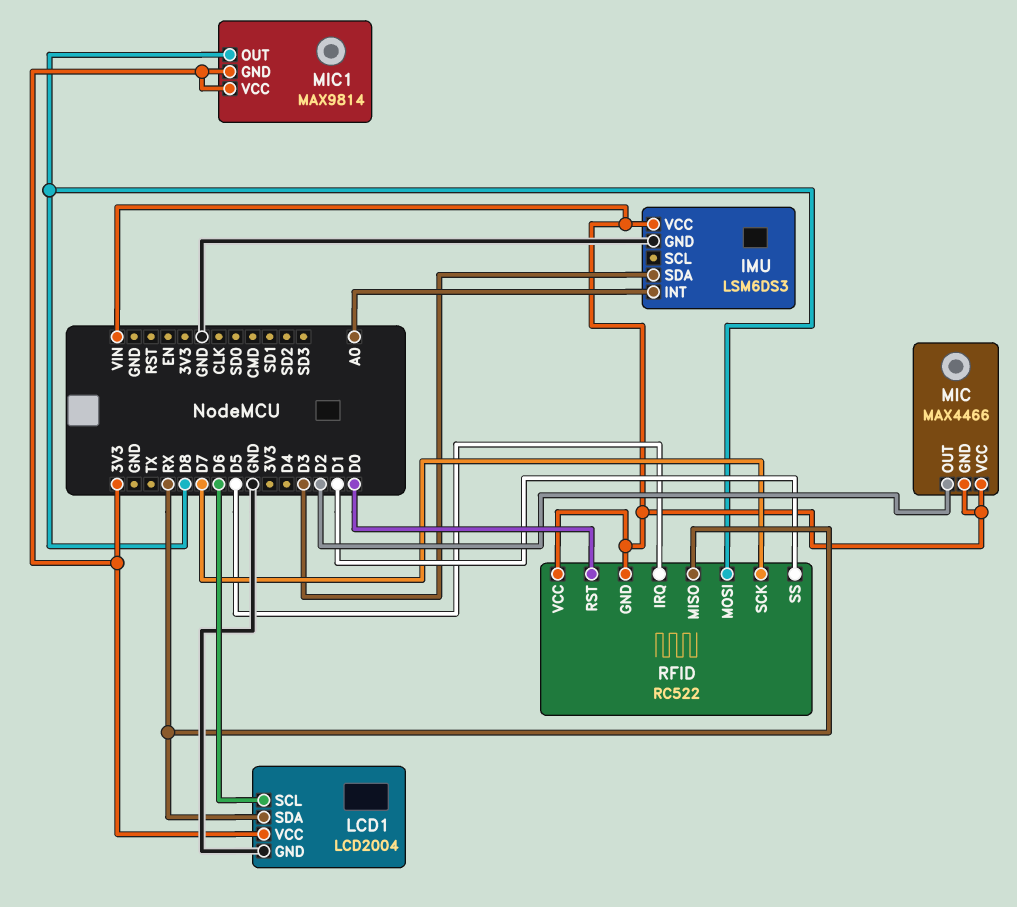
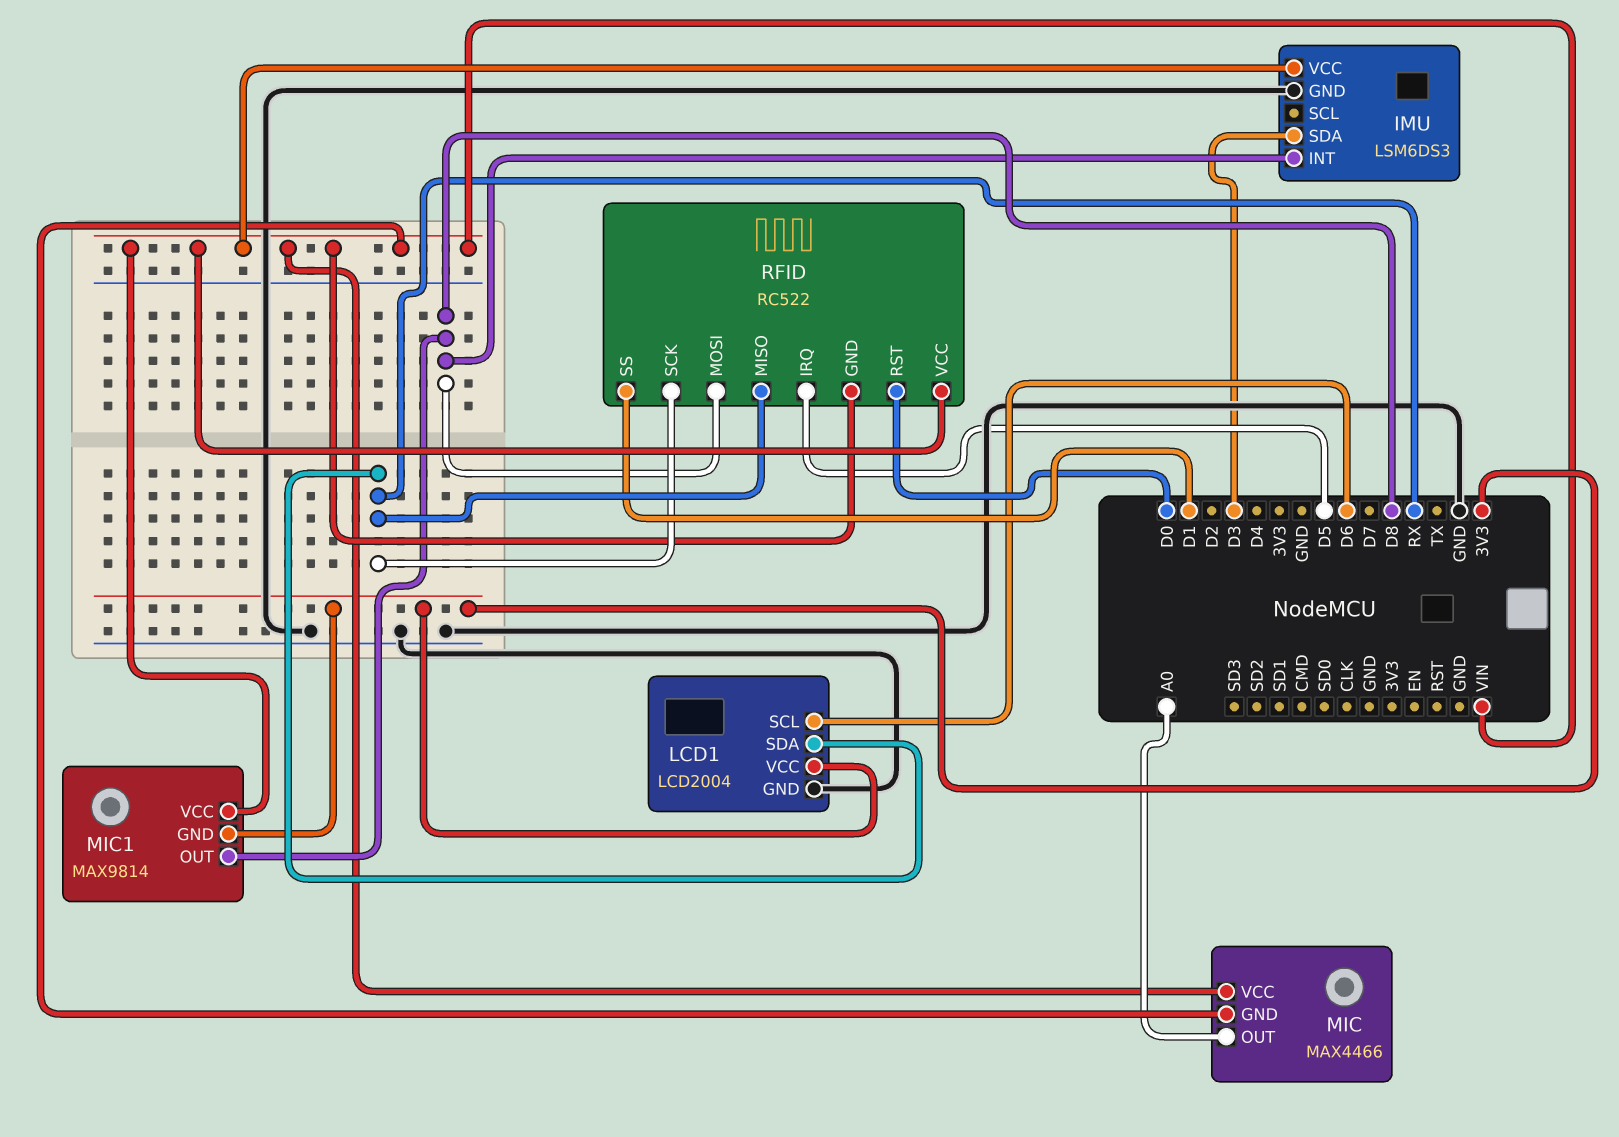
IMU pin INT: A0 -> D8
MIC pin OUT: D2 -> A0
MIC1 pin VCC: 3V3 -> VIN
RFID pin SCK: D7 -> RX

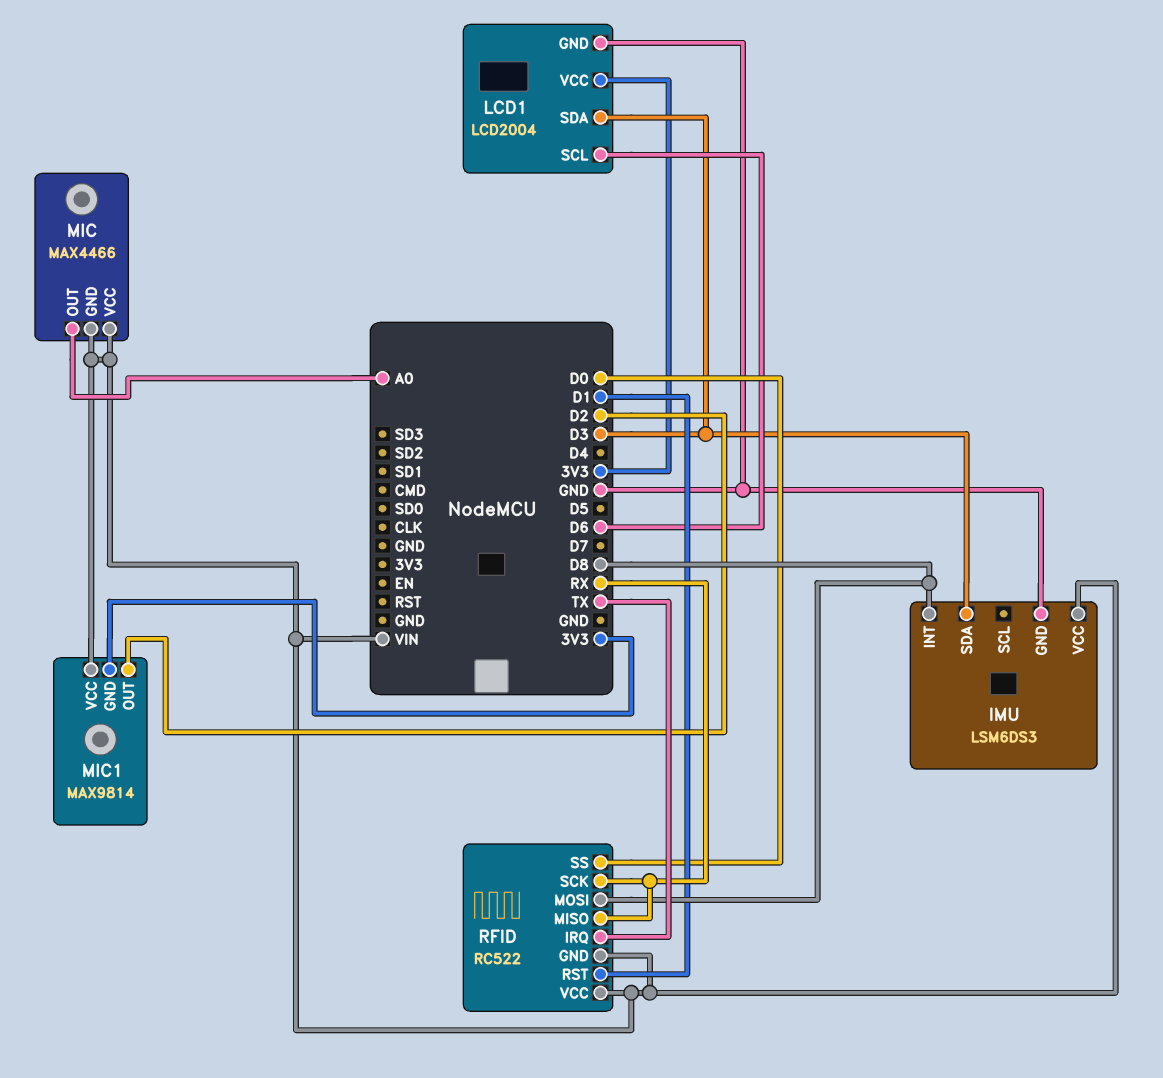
LCD1 pin SDA: RX -> D3
MIC1 pin OUT: D8 -> D2
RFID pin IRQ: D5 -> TX
RFID pin RST: D0 -> D1
RFID pin SS: D1 -> D0

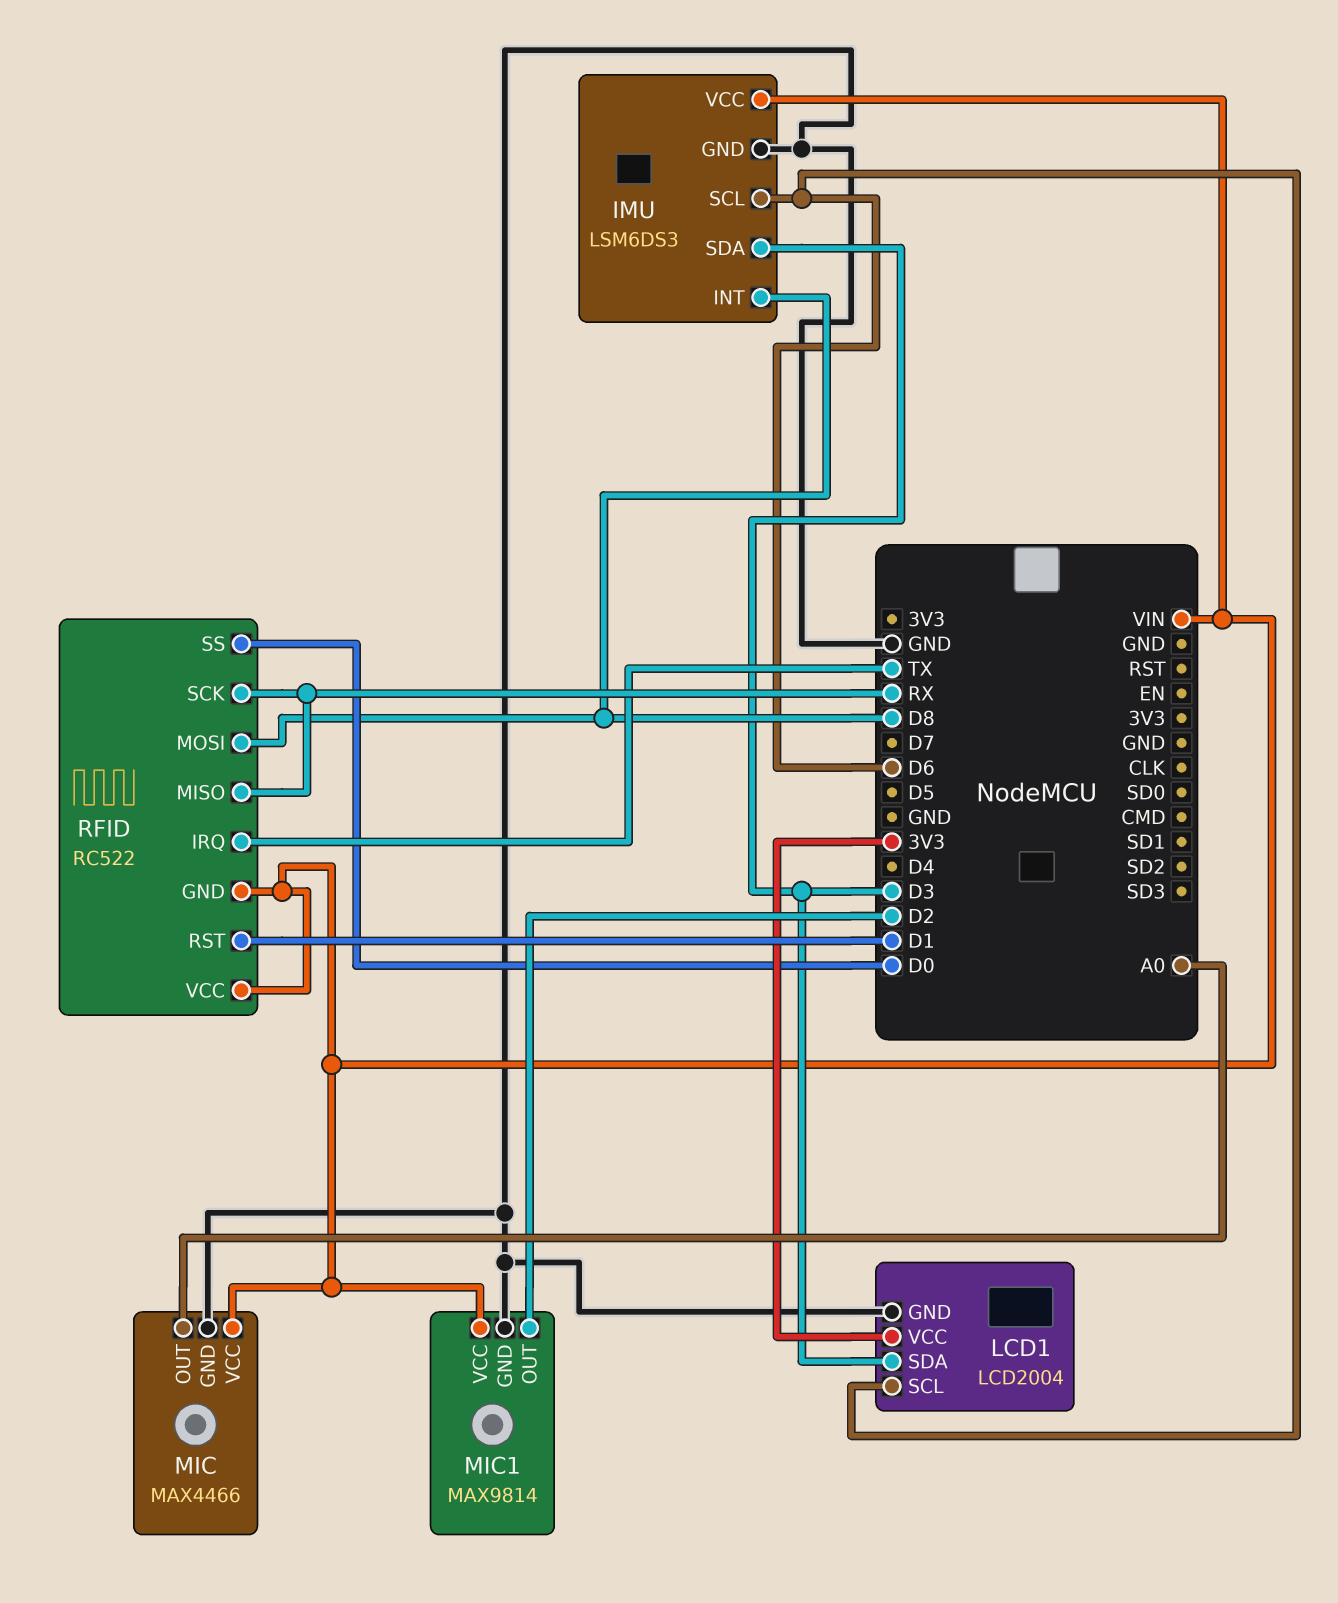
IMU pin SCL: none -> D6
MIC pin GND: VIN -> GND
MIC1 pin GND: 3V3 -> GND

